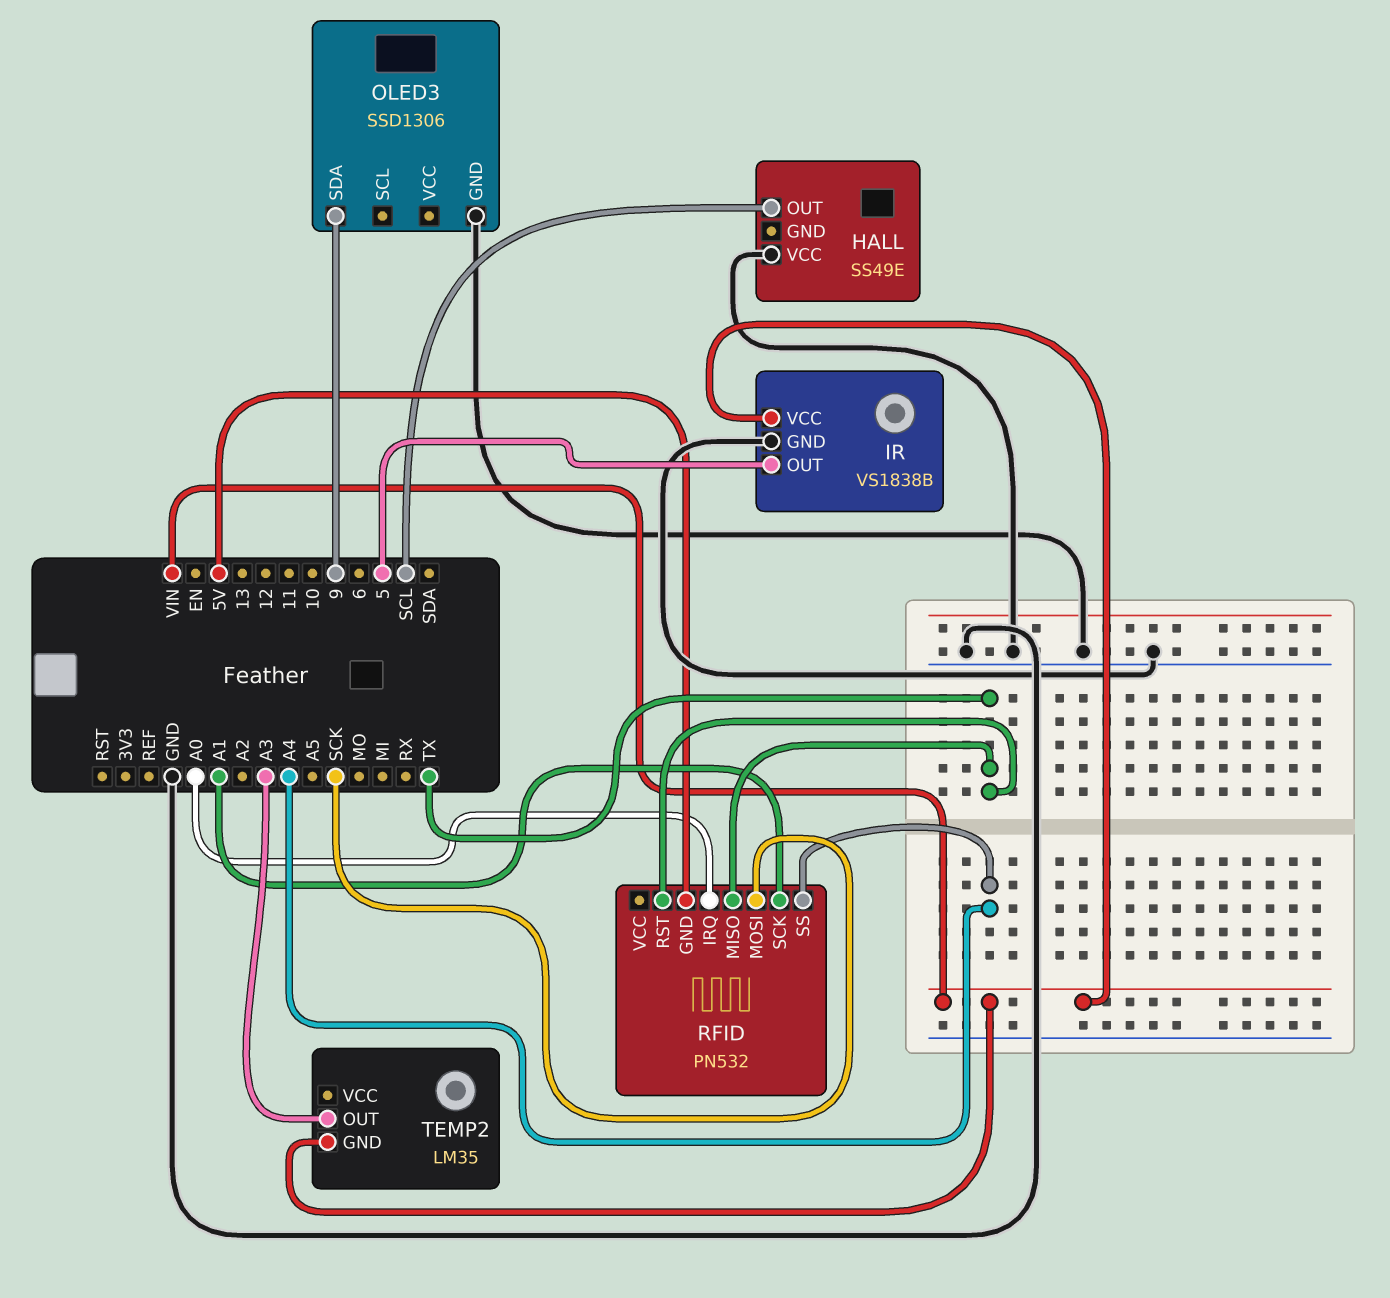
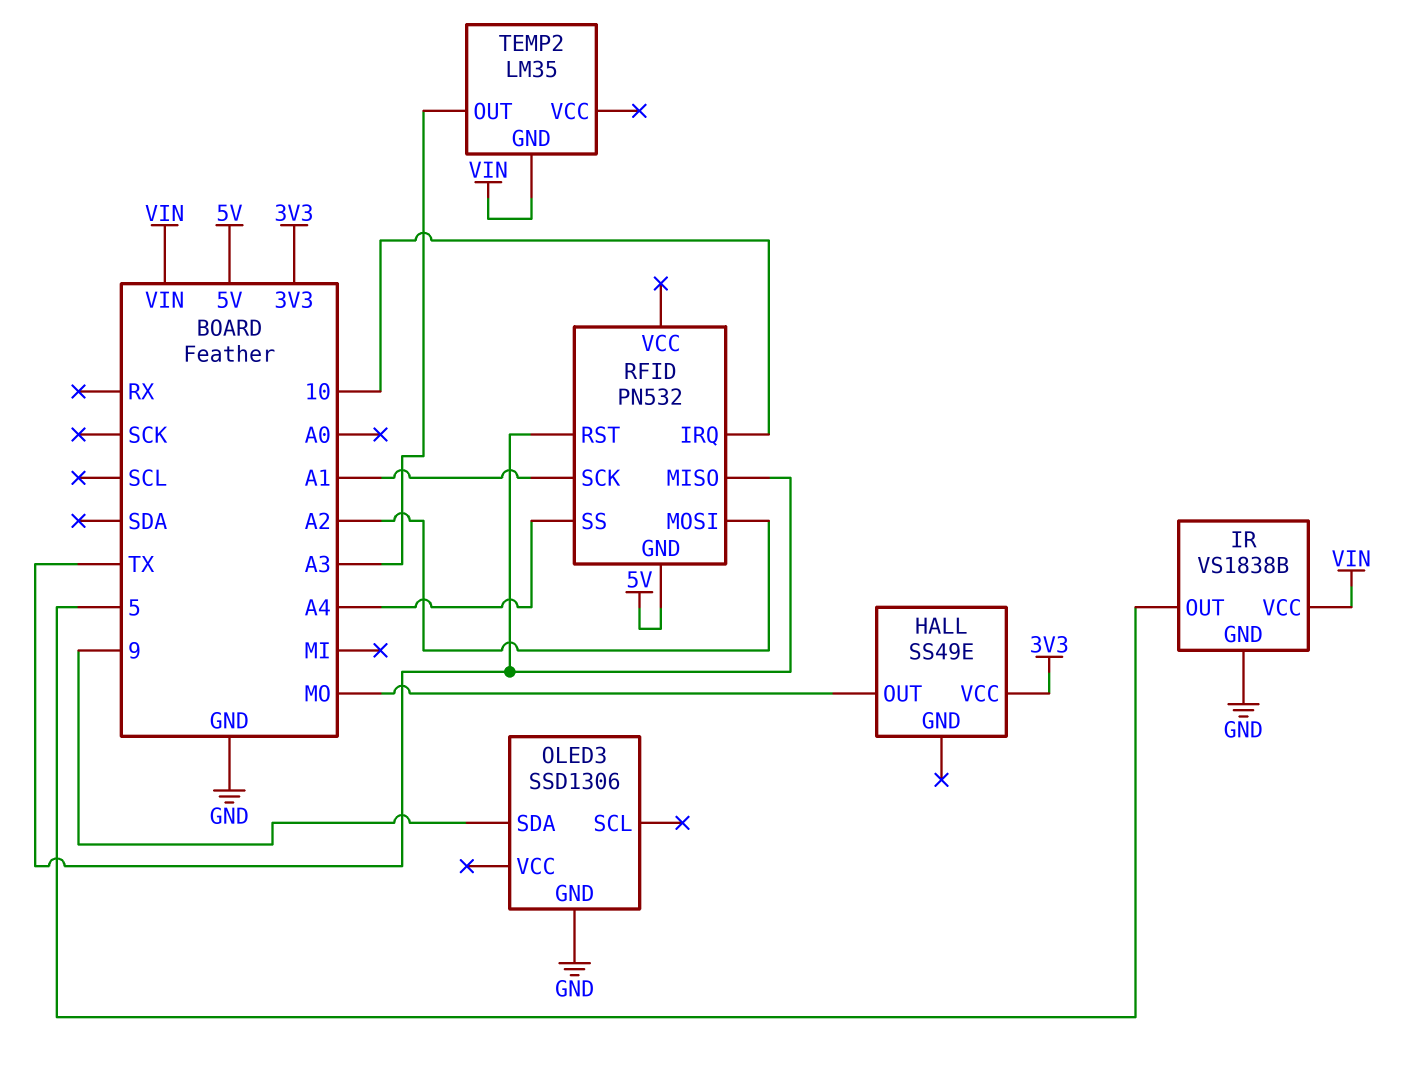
HALL pin OUT: SCL -> MO
HALL pin VCC: GND -> 3V3
RFID pin IRQ: A0 -> 10
RFID pin MOSI: SCK -> A2

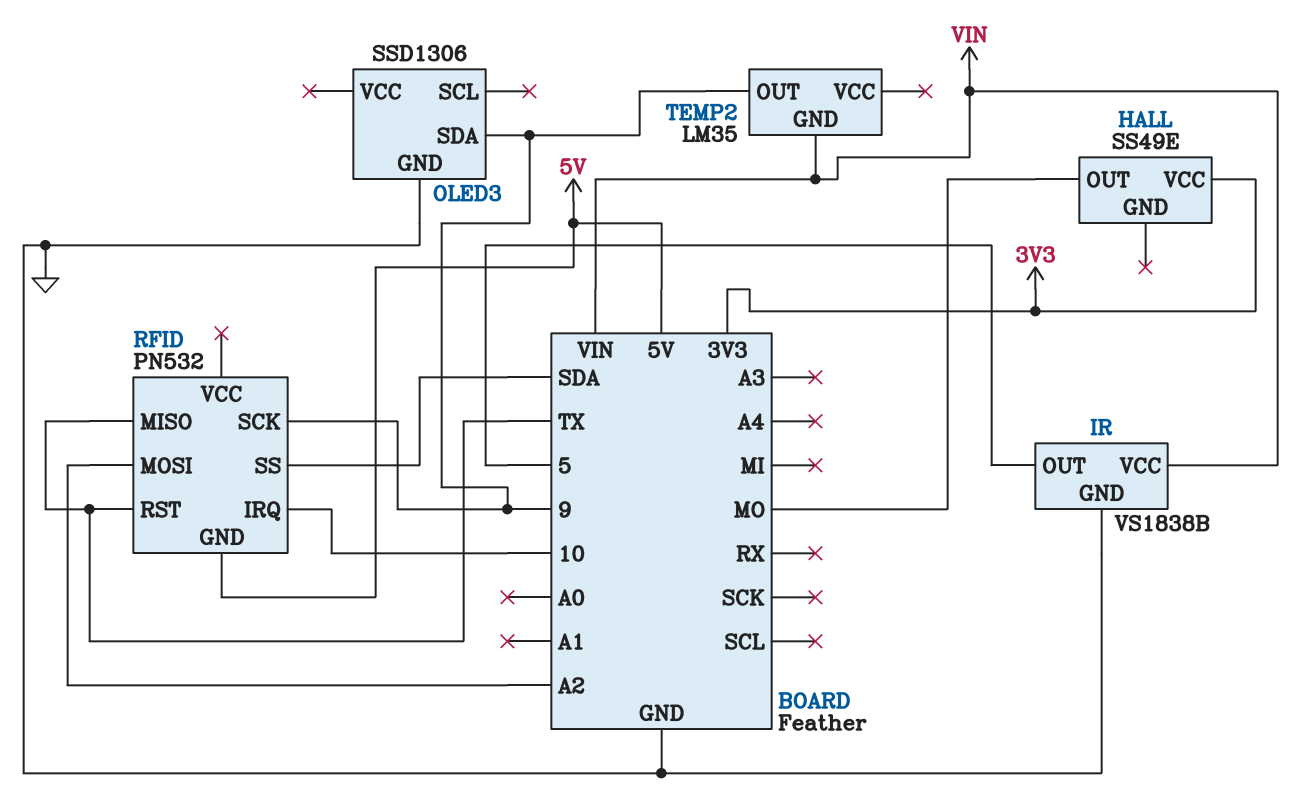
RFID pin SCK: A1 -> 9
RFID pin SS: A4 -> SDA
TEMP2 pin OUT: A3 -> 9

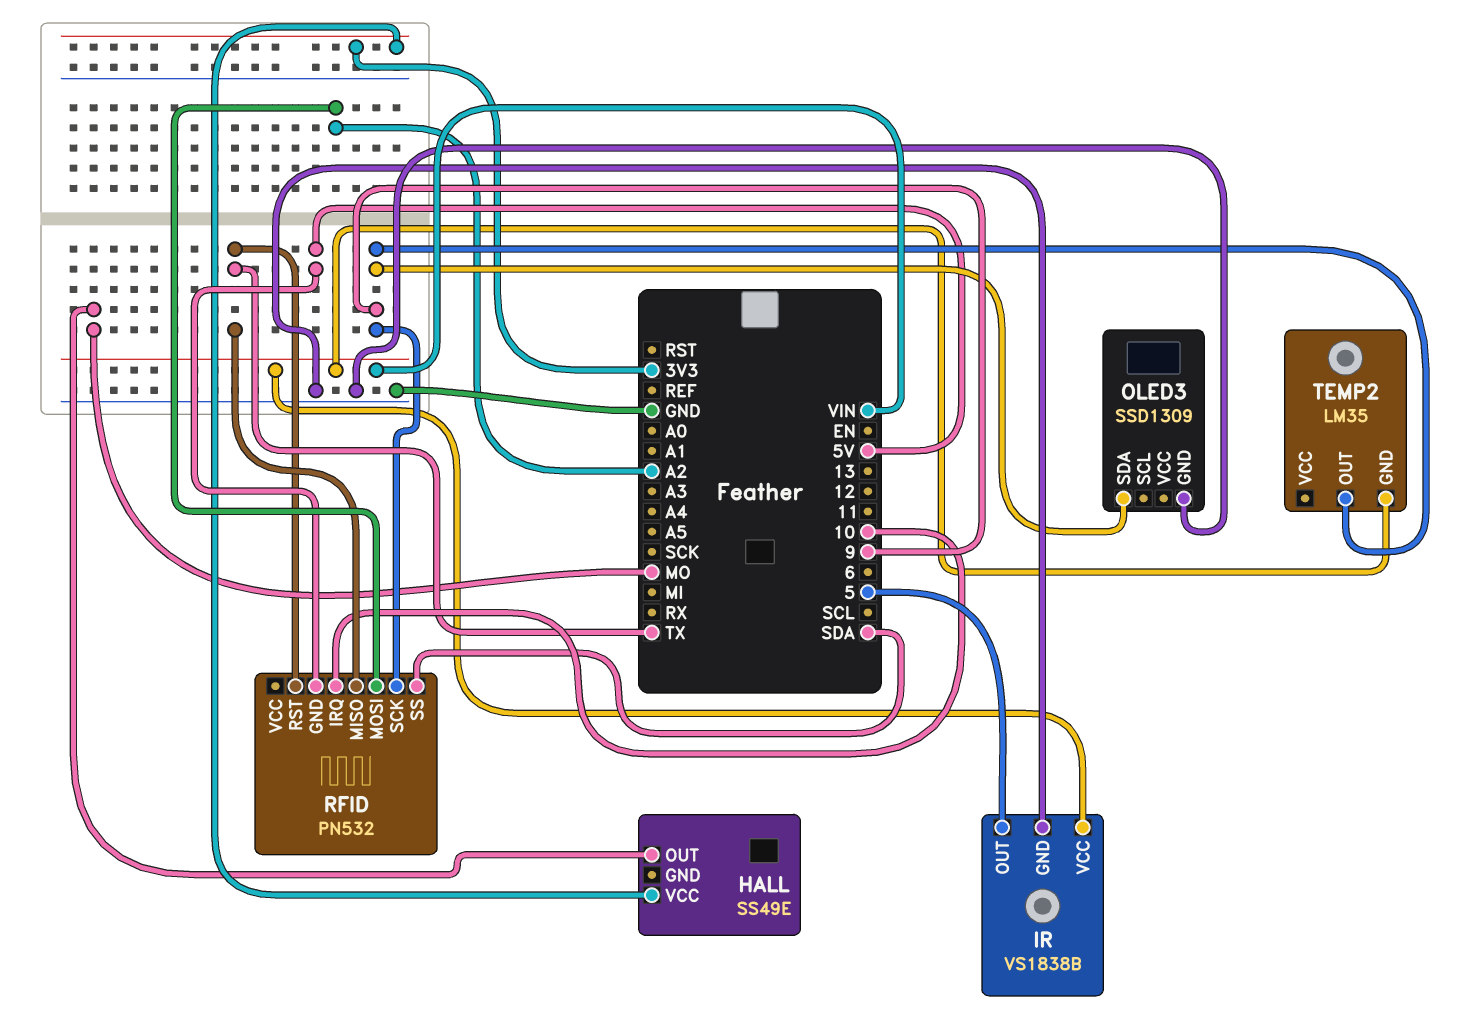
OLED3: SSD1306 -> SSD1309

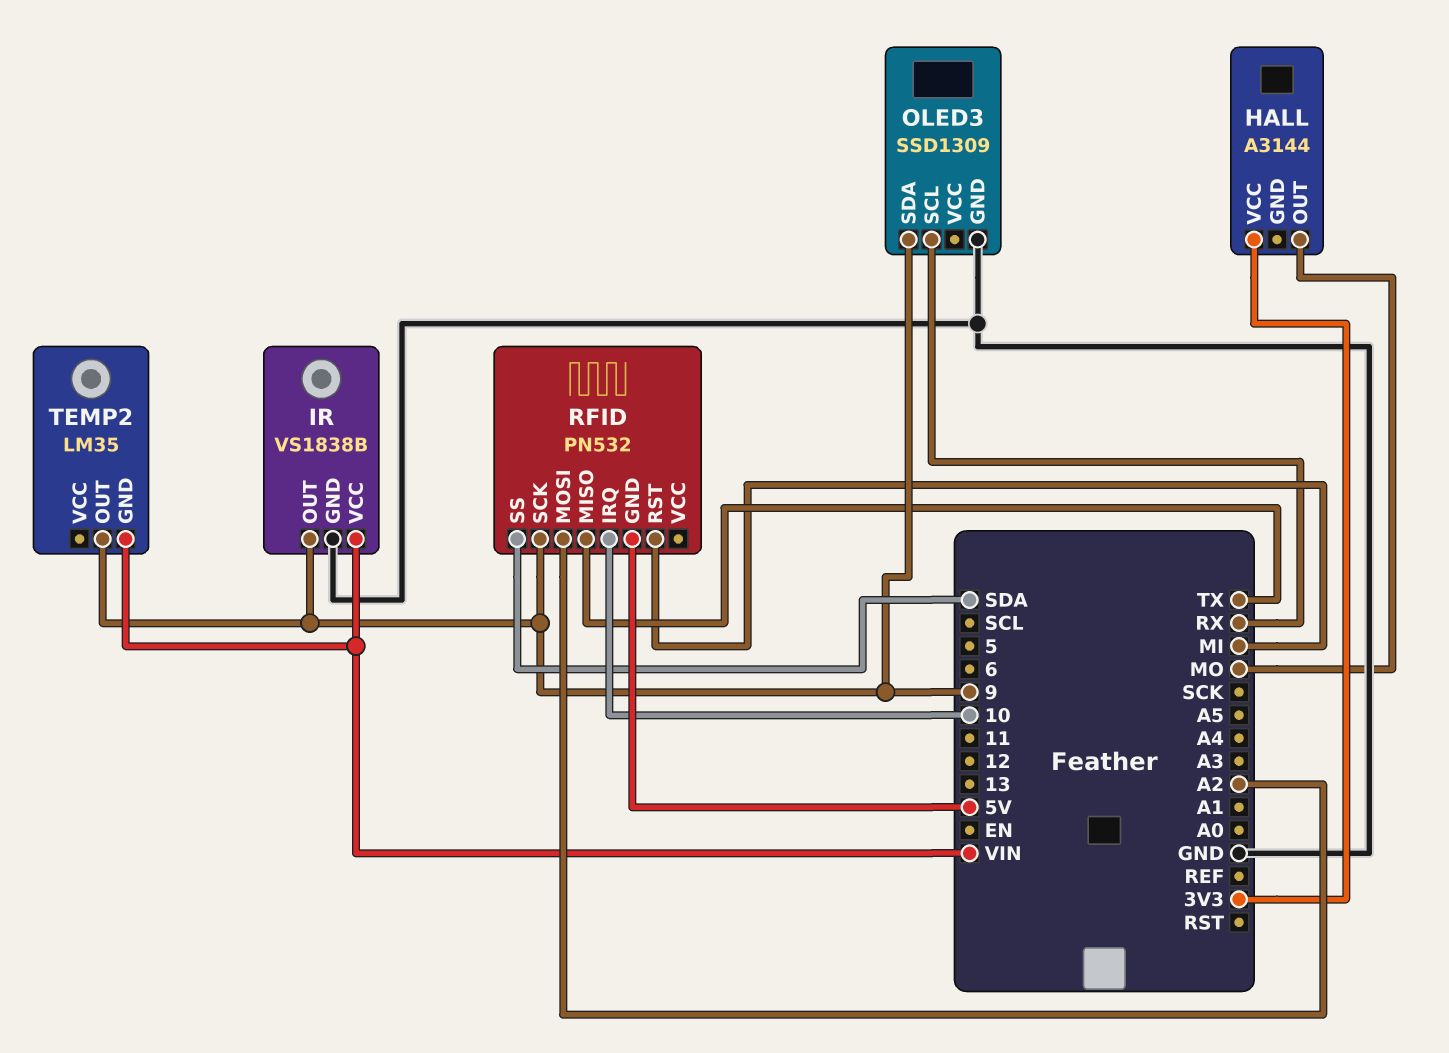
HALL: SS49E -> A3144
IR pin OUT: 5 -> 9
OLED3 pin SCL: none -> RX
RFID pin RST: TX -> MI

